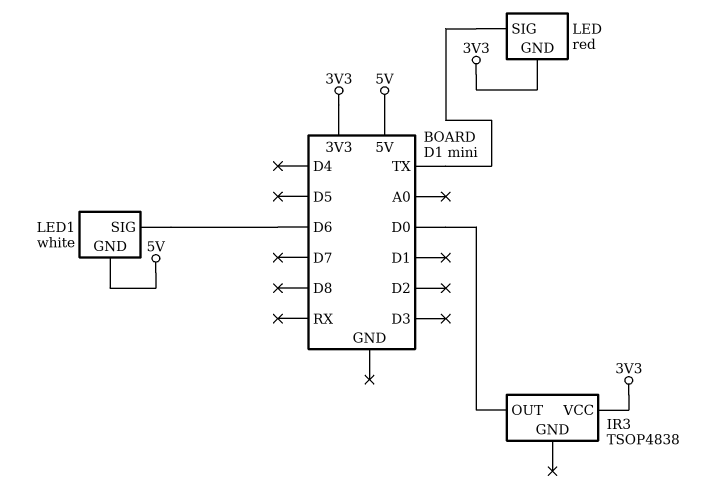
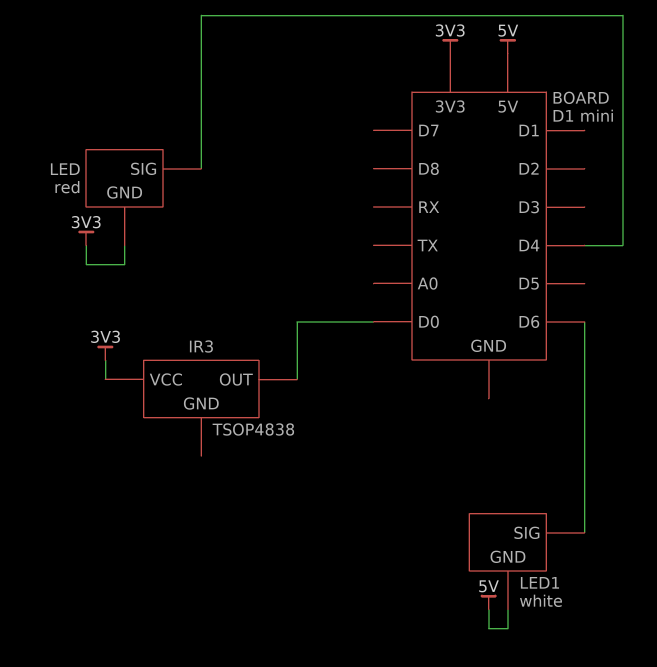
LED pin SIG: TX -> D4

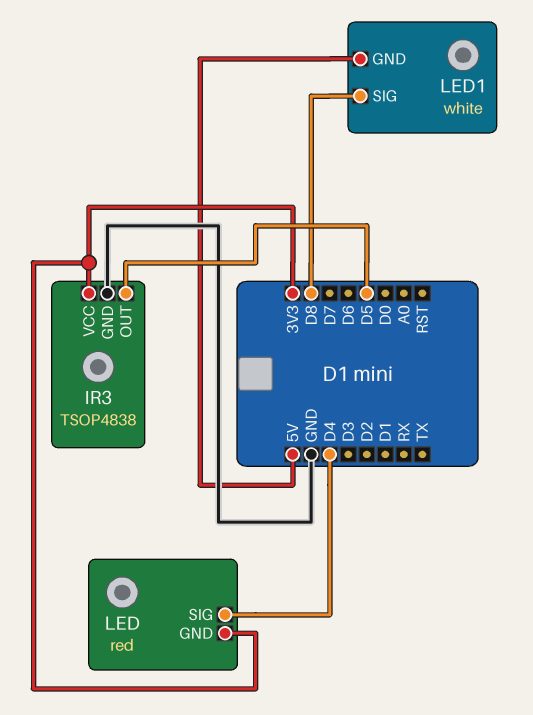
IR3 pin GND: none -> GND
IR3 pin OUT: D0 -> D5
LED1 pin SIG: D6 -> D8

